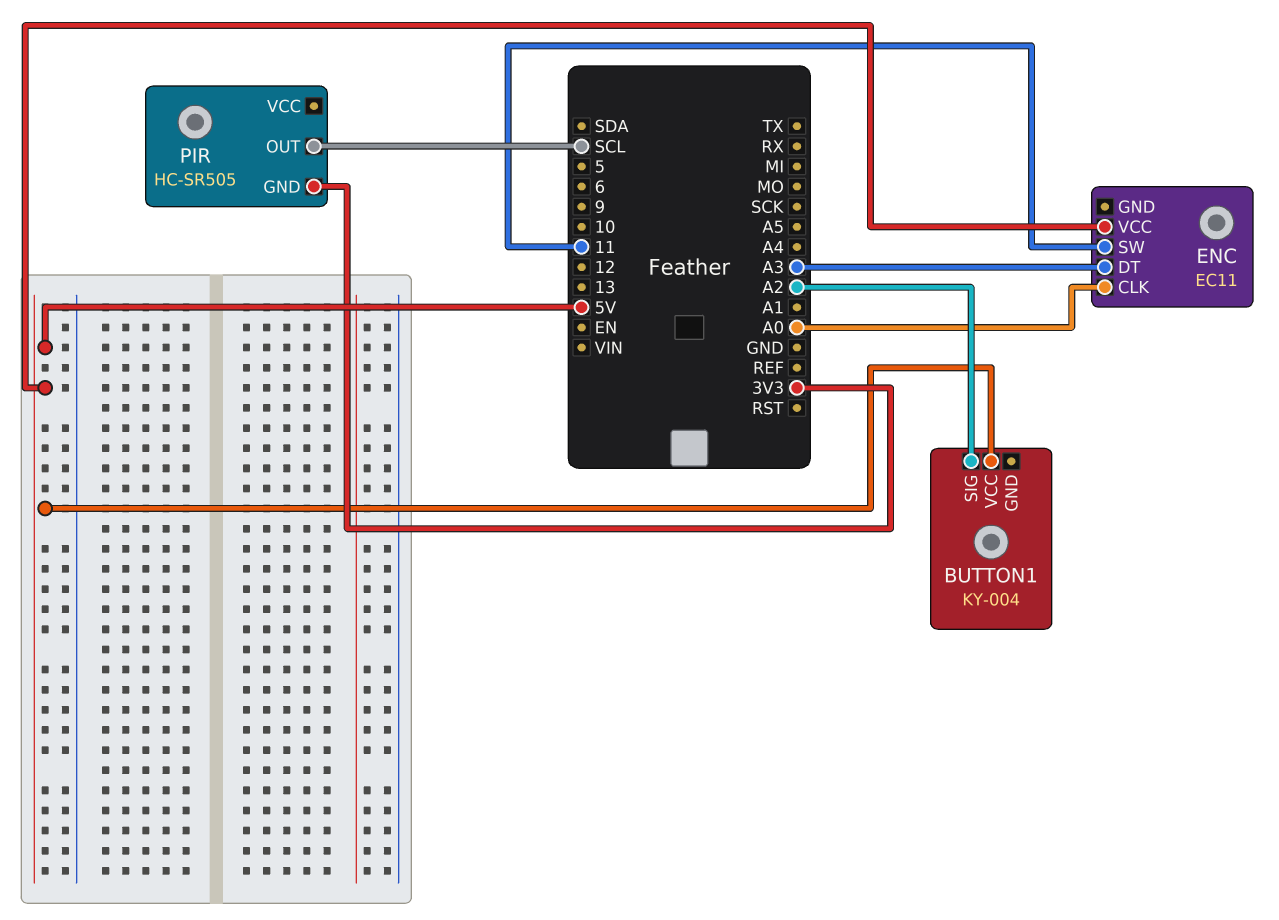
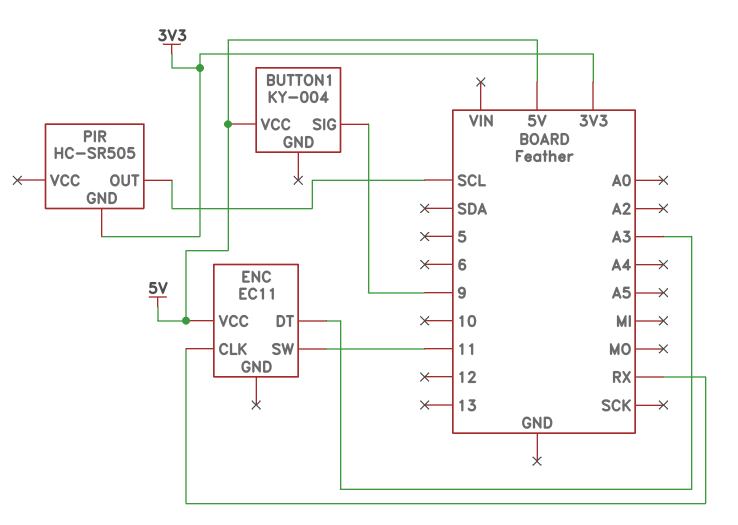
BUTTON1 pin SIG: A2 -> 9
ENC pin CLK: A0 -> RX

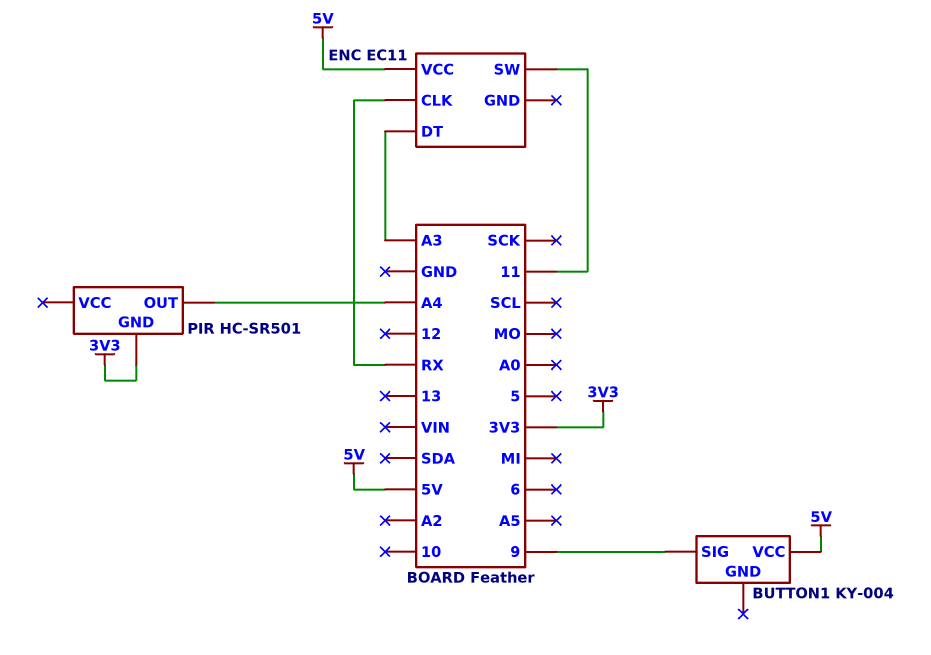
PIR: HC-SR505 -> HC-SR501
PIR pin OUT: SCL -> A4

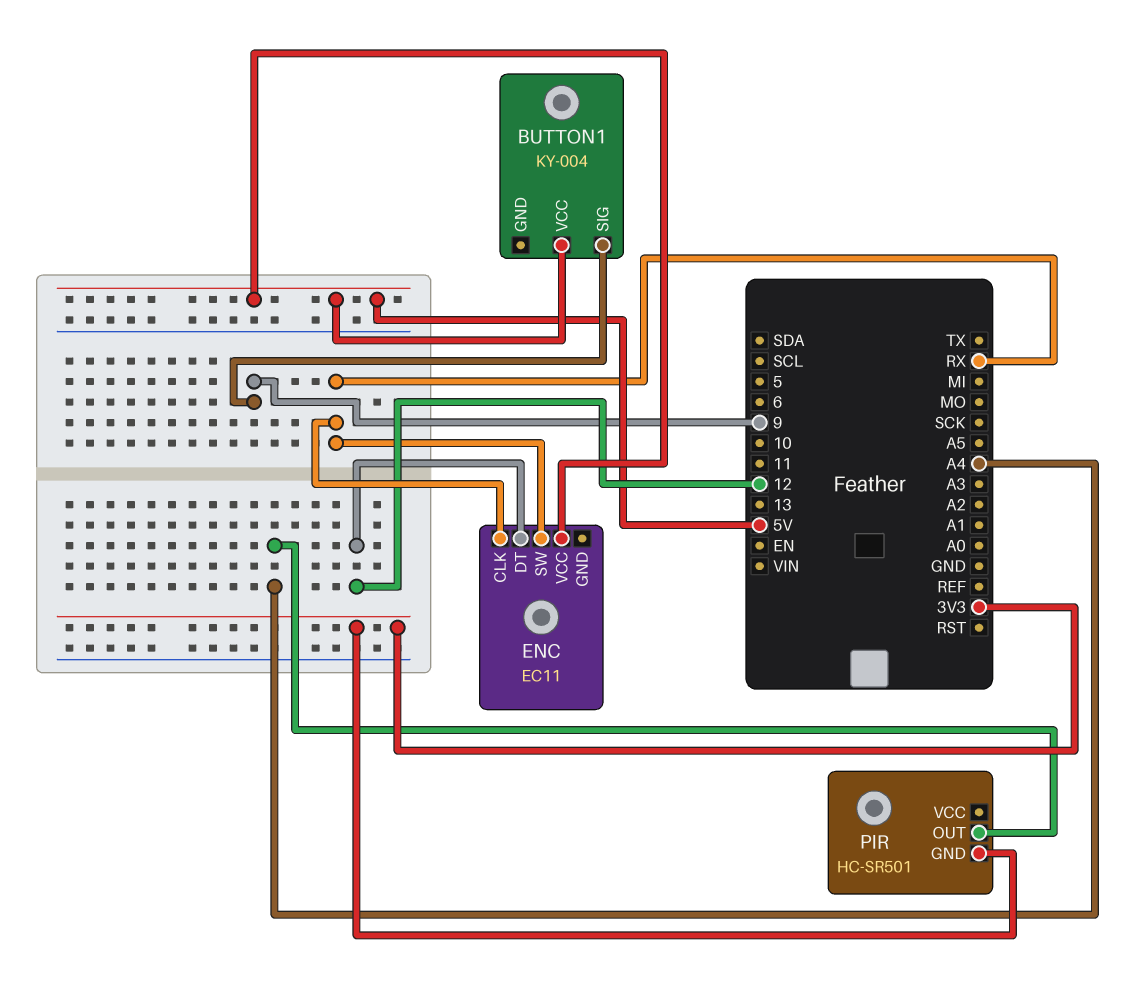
ENC pin DT: A3 -> 12
ENC pin SW: 11 -> RX

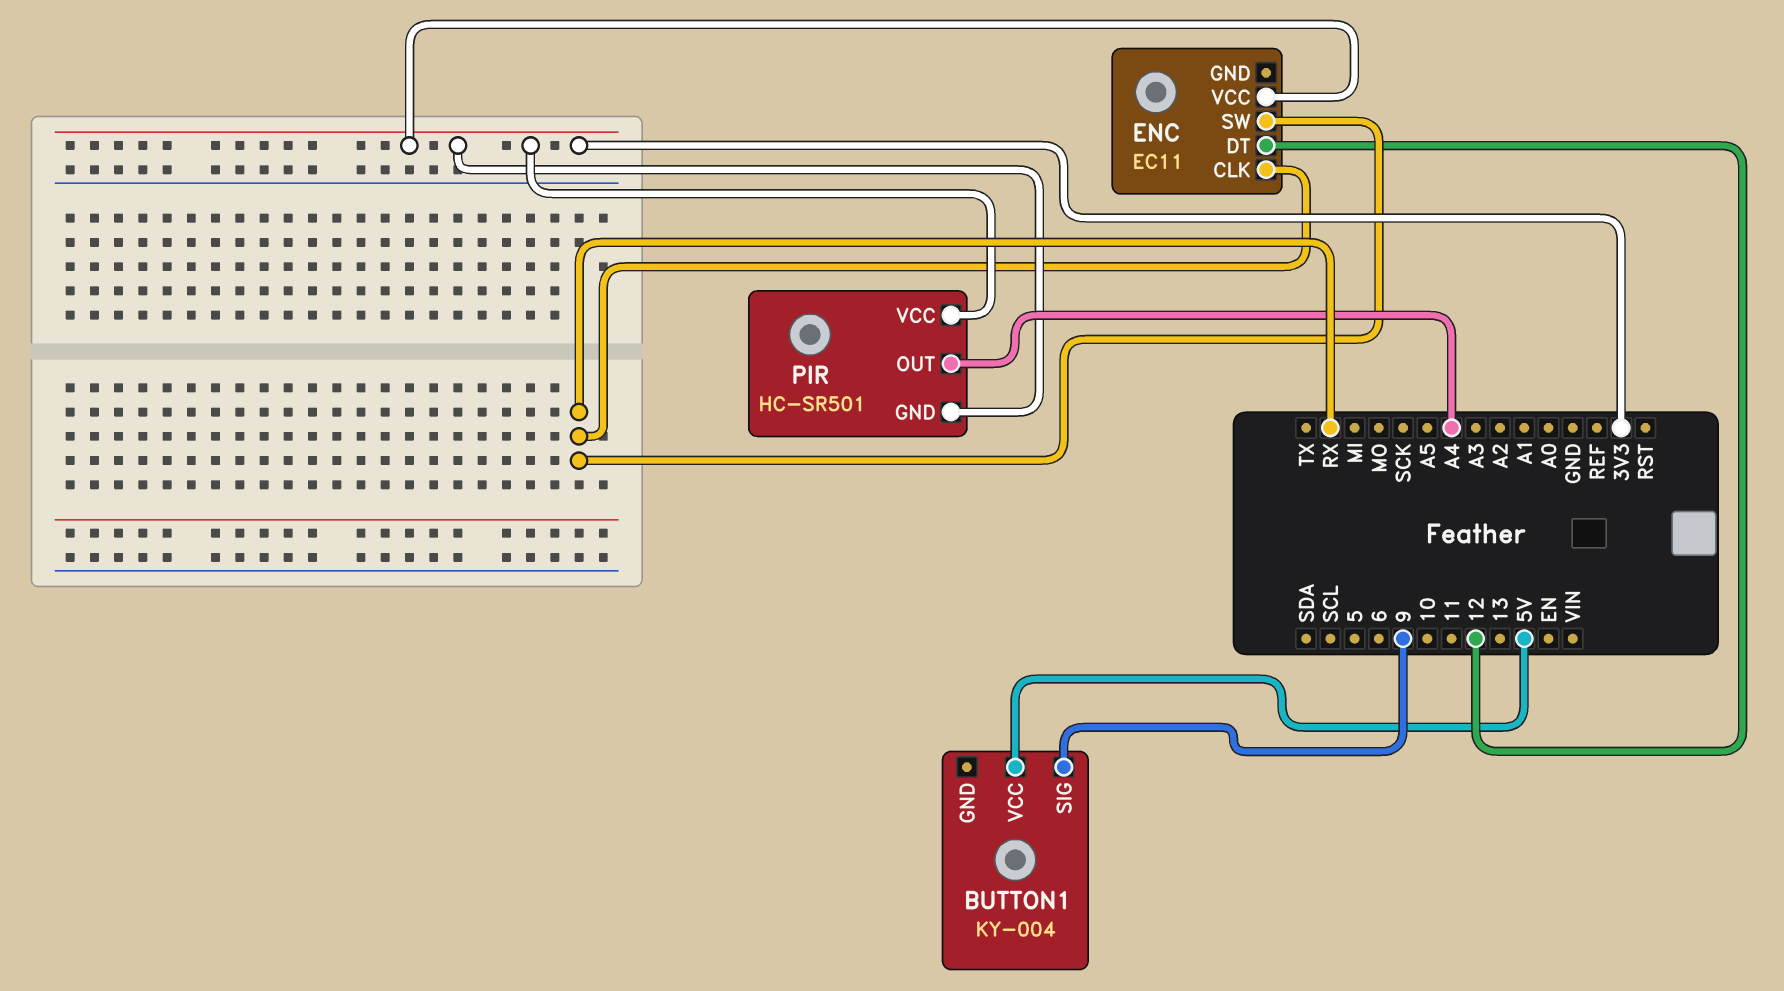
ENC pin VCC: 5V -> 3V3
PIR pin VCC: none -> 3V3

